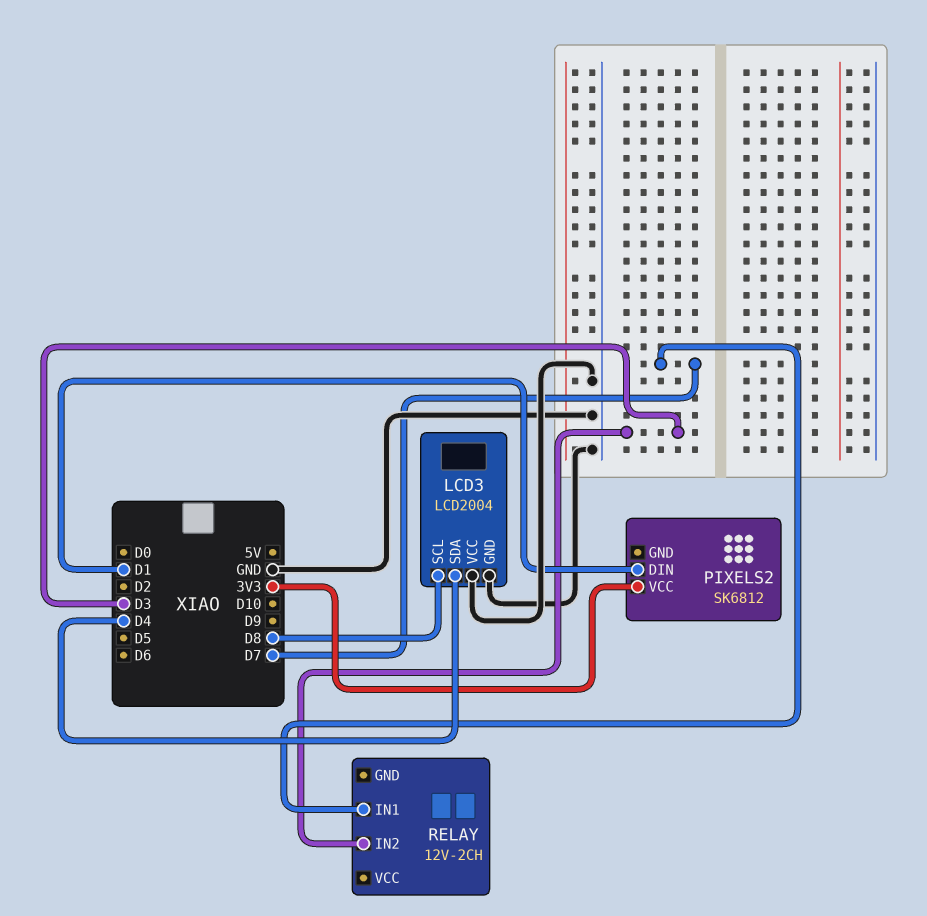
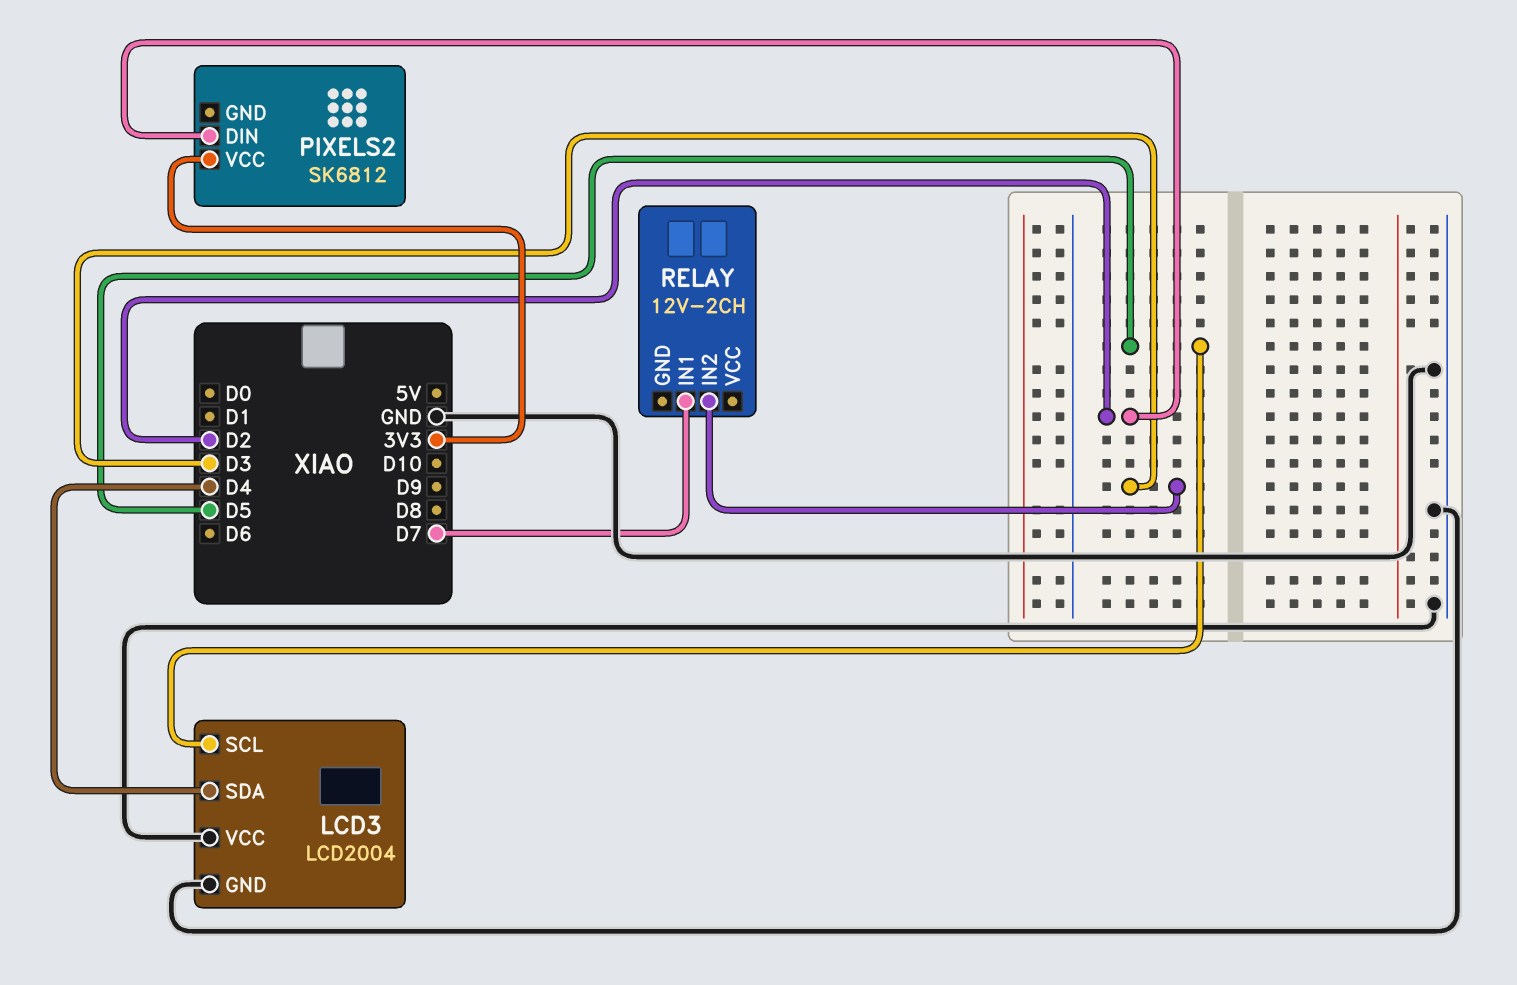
LCD3 pin SCL: D8 -> D5
PIXELS2 pin DIN: D1 -> D2

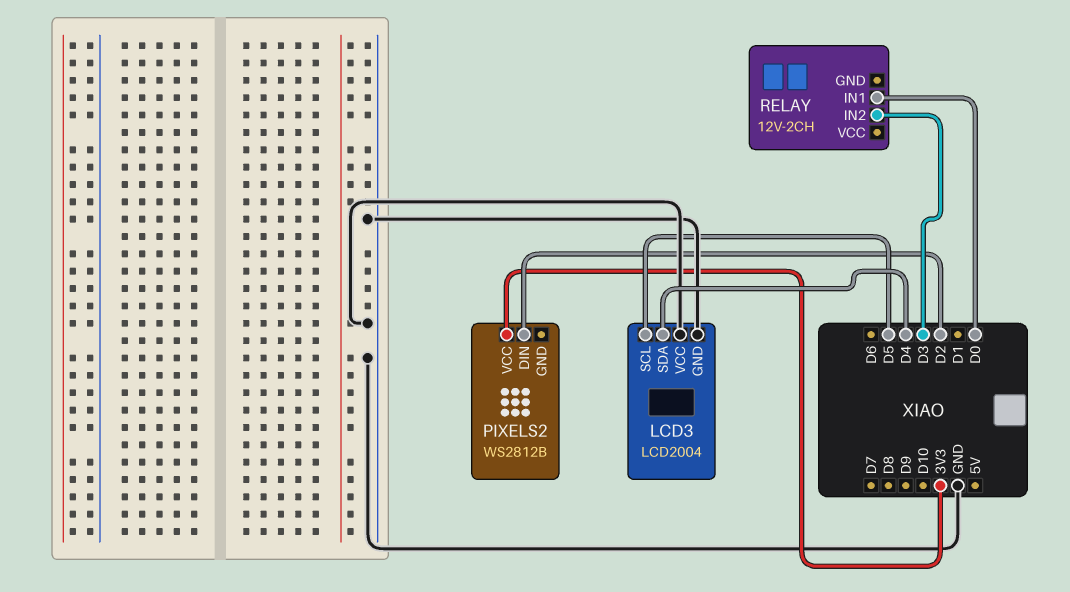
PIXELS2: SK6812 -> WS2812B
RELAY pin IN1: D7 -> D0

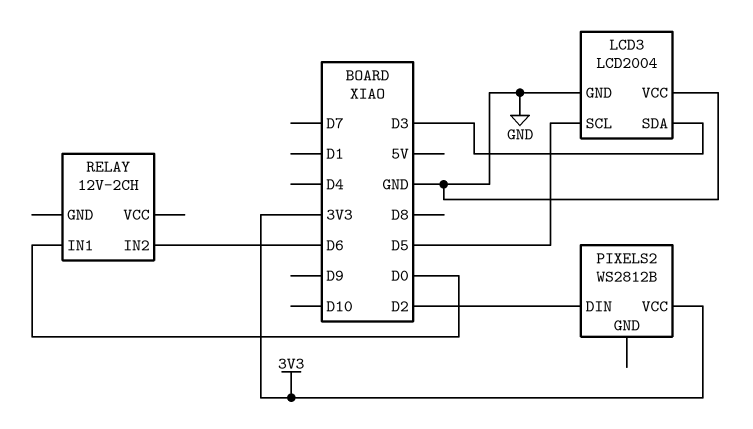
LCD3 pin SDA: D4 -> D3
RELAY pin IN2: D3 -> D6

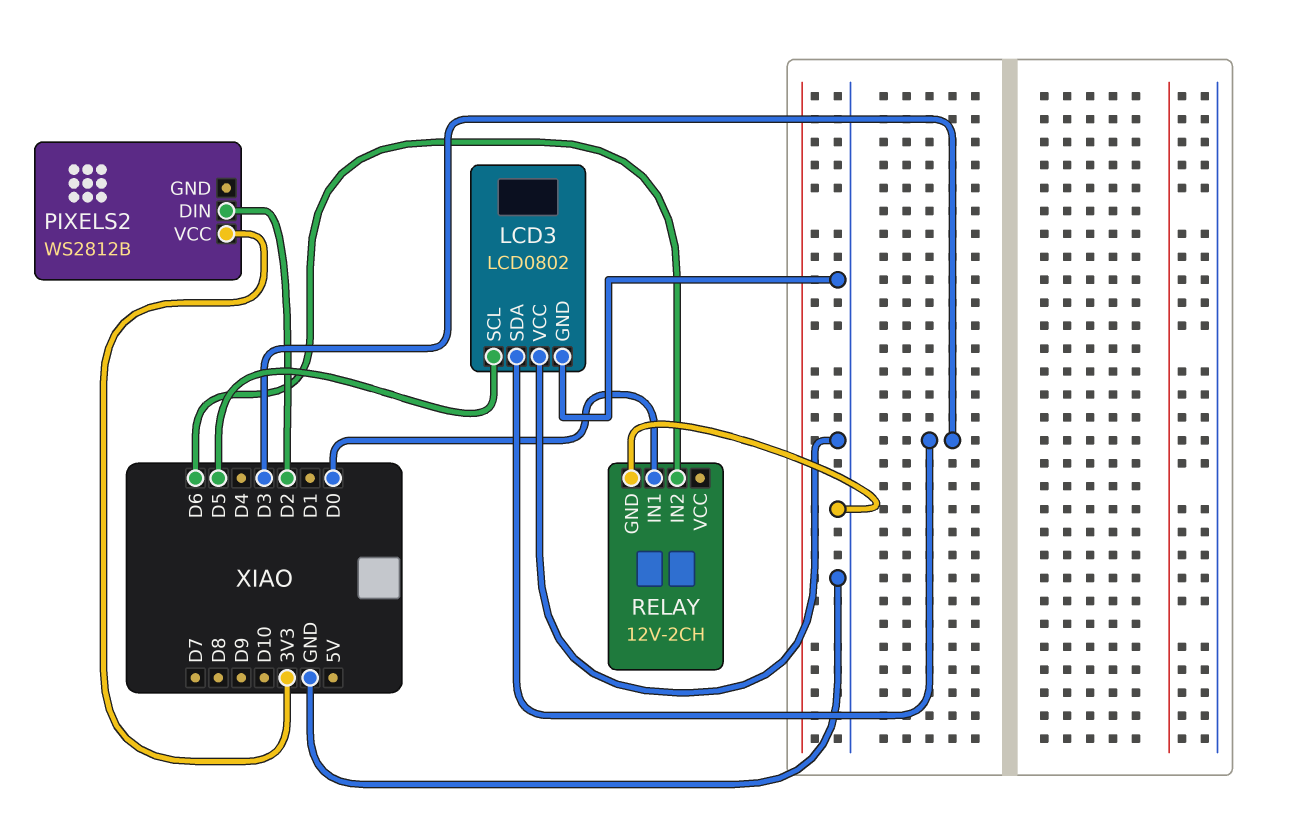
LCD3: LCD2004 -> LCD0802
RELAY pin GND: none -> GND

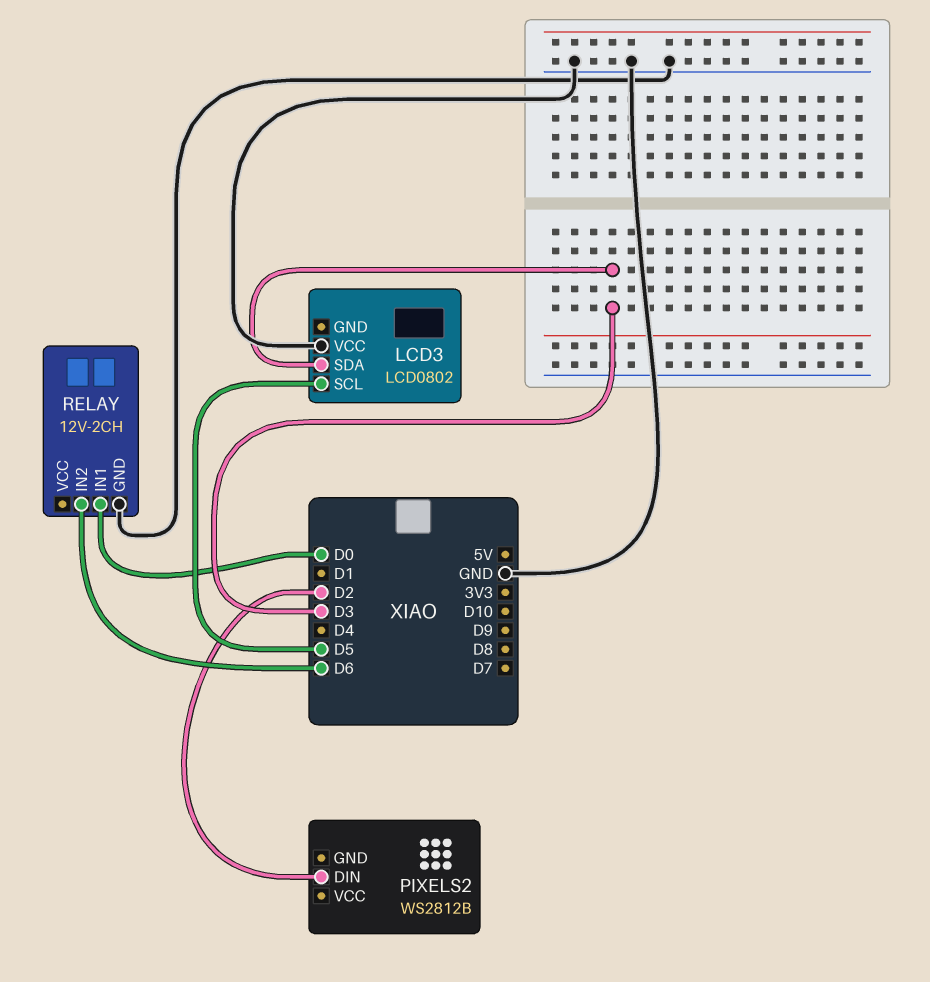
LCD3 pin GND: GND -> none
PIXELS2 pin VCC: 3V3 -> none

